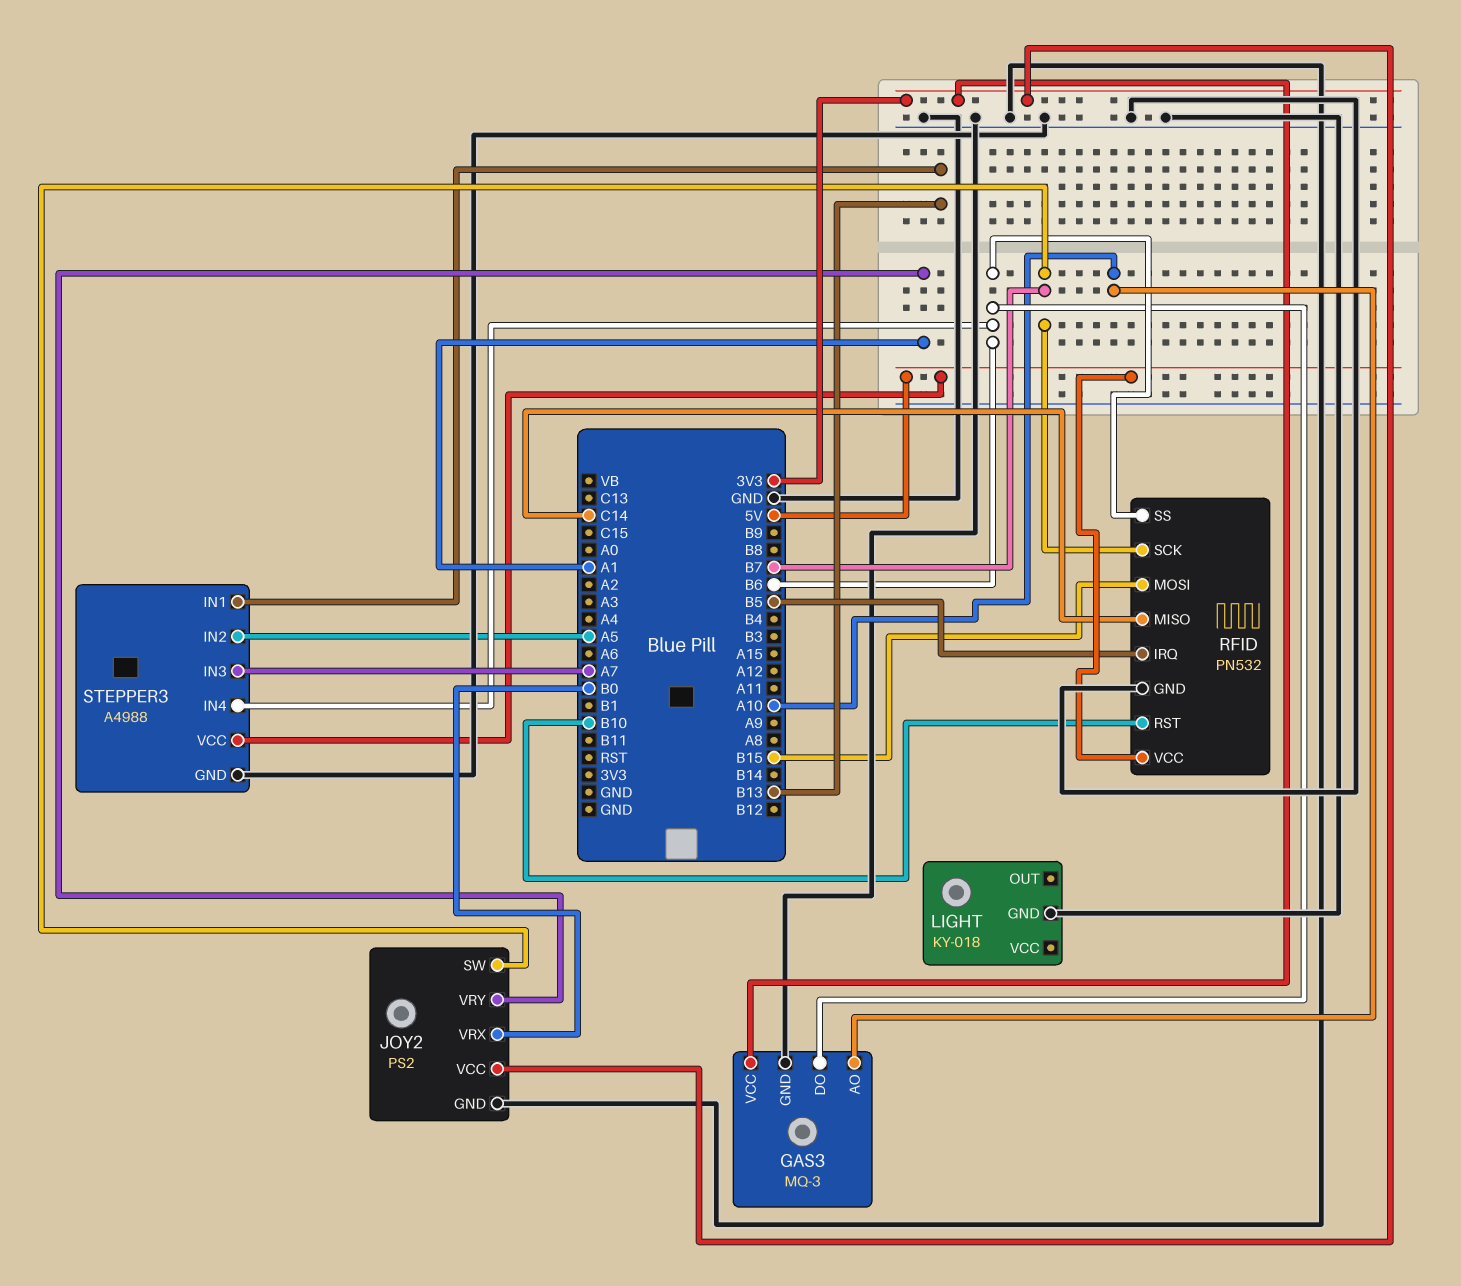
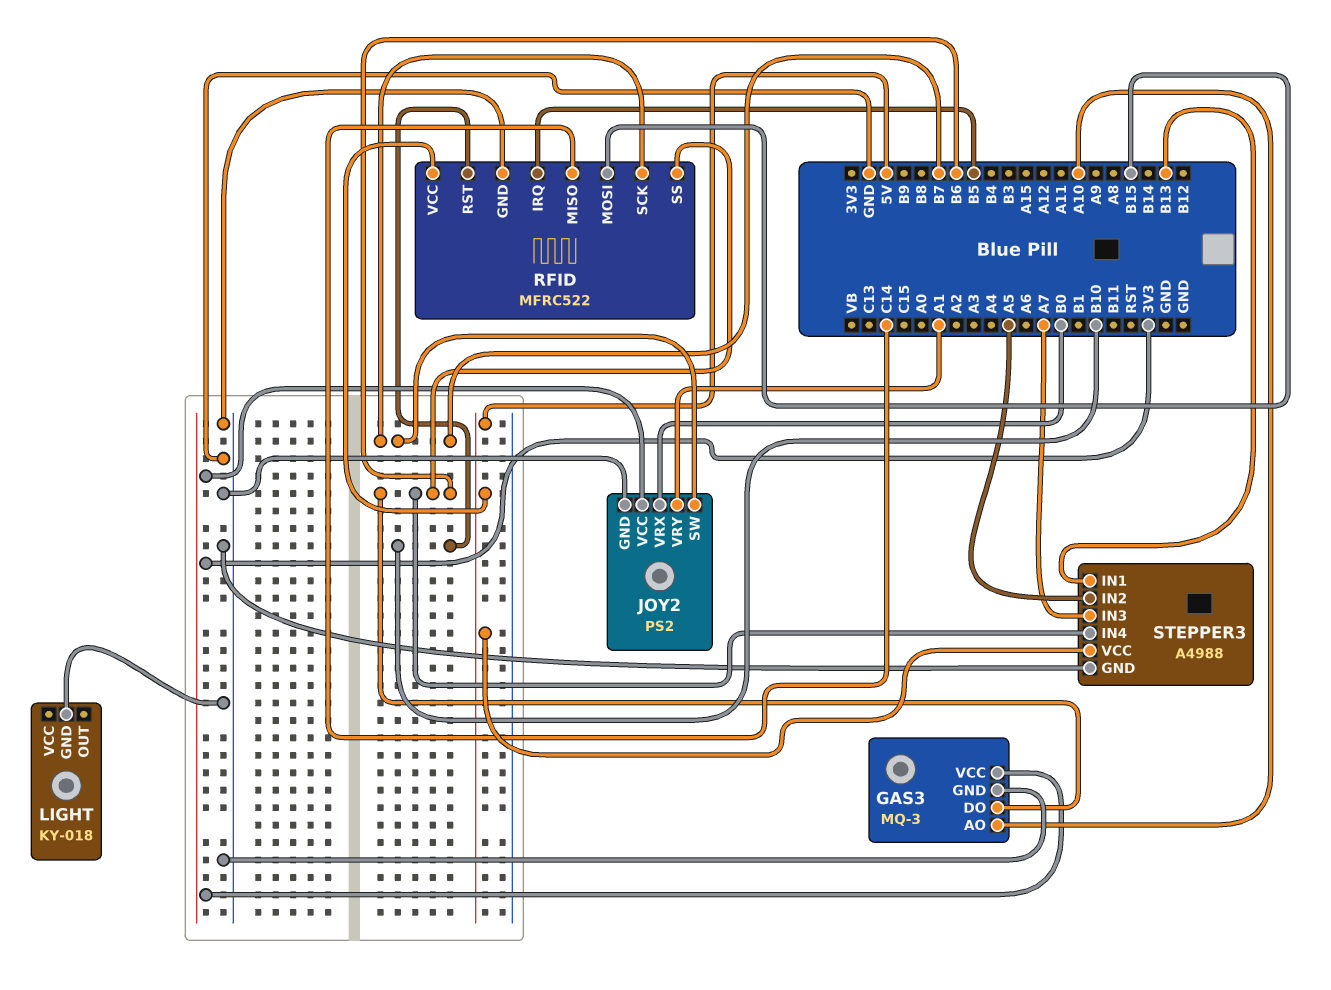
RFID: PN532 -> MFRC522

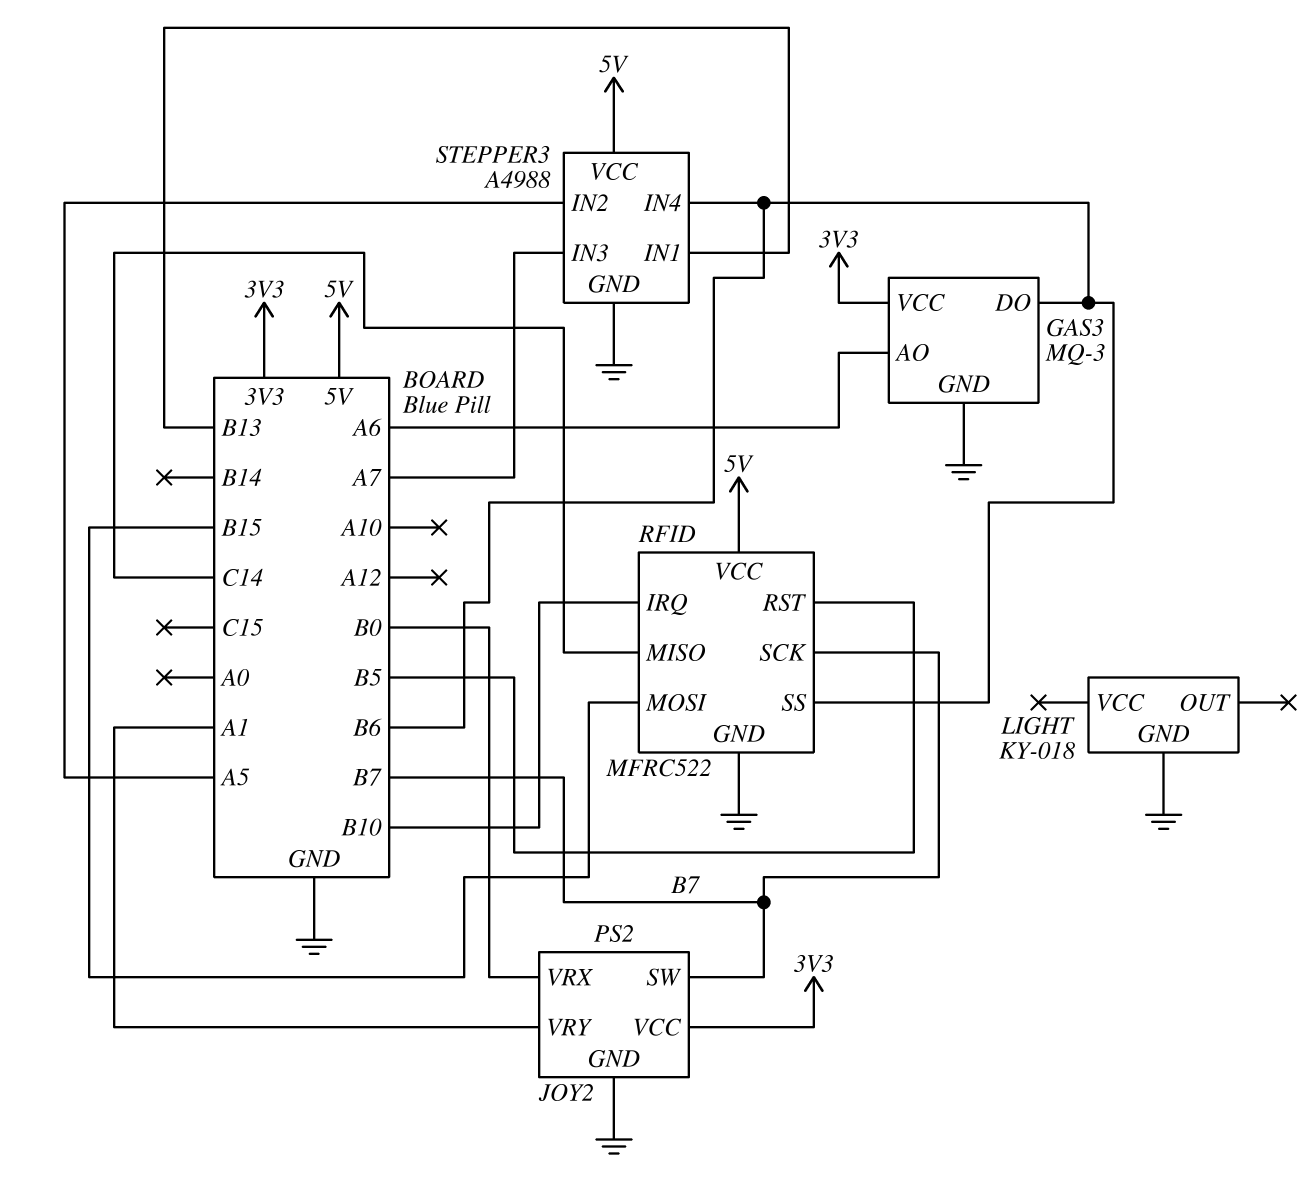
GAS3 pin AO: A10 -> A6
RFID pin IRQ: B5 -> B10
RFID pin RST: B10 -> B5

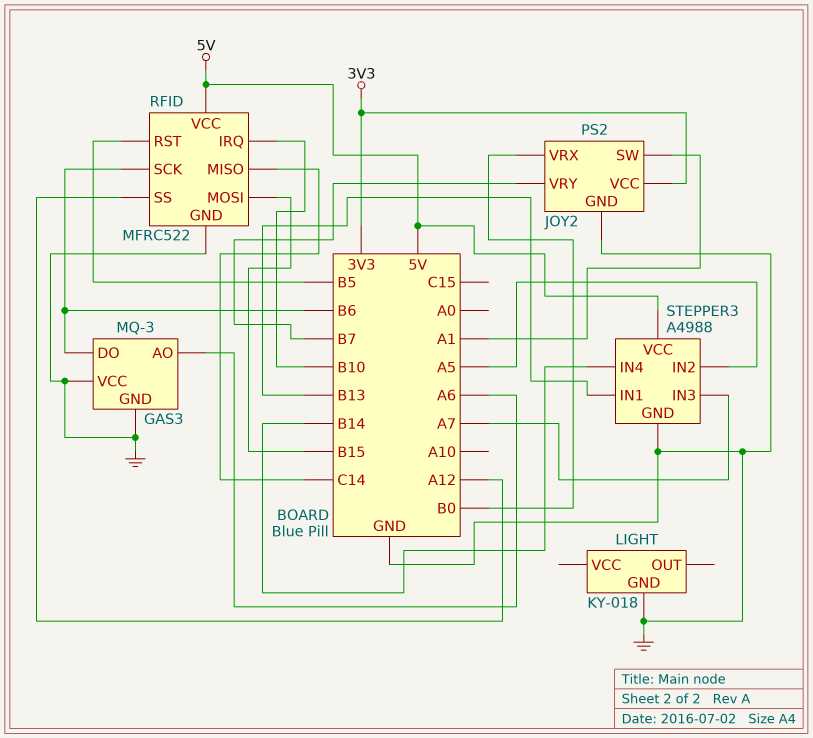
GAS3 pin VCC: 3V3 -> GND
JOY2 pin SW: B7 -> A1
JOY2 pin VRY: A1 -> B7
RFID pin SCK: B7 -> B6
RFID pin SS: B6 -> A12
STEPPER3 pin IN4: B6 -> B14

